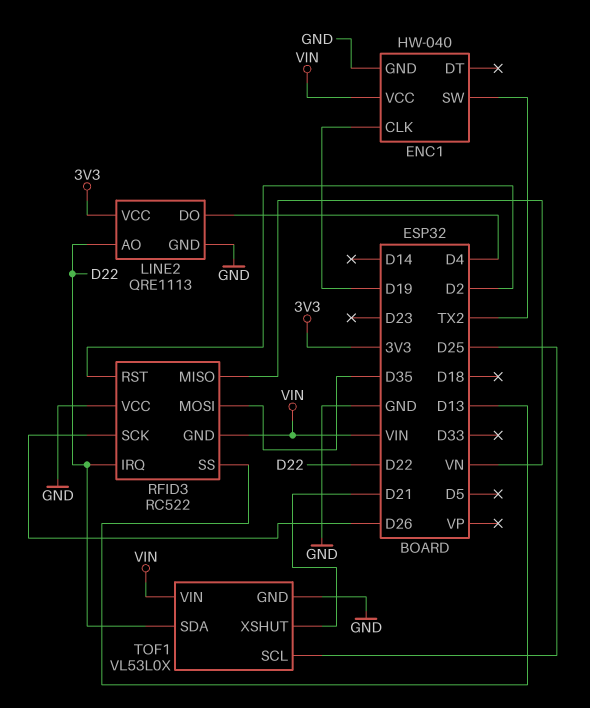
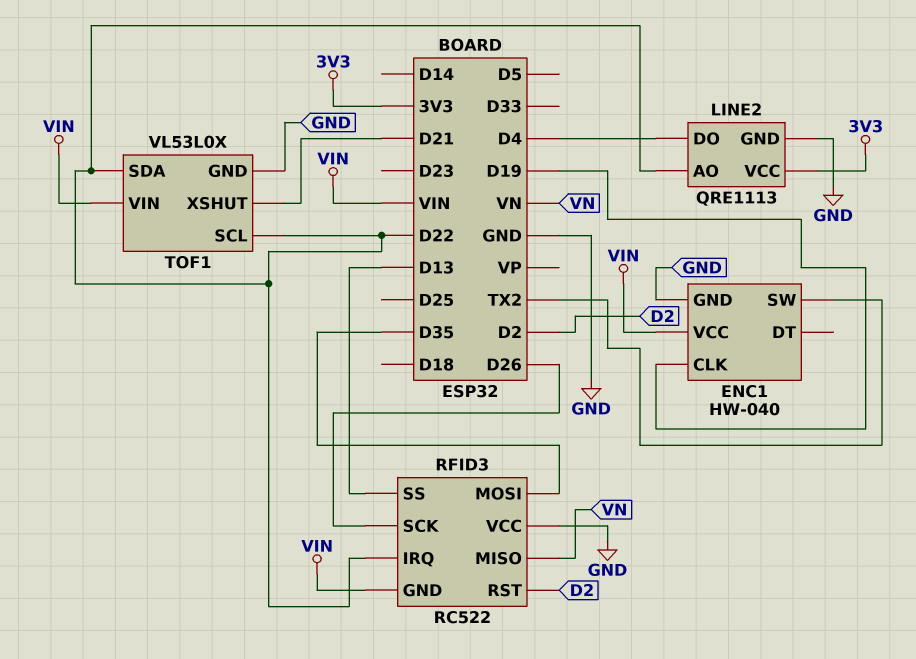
TOF1 pin SCL: D25 -> D22

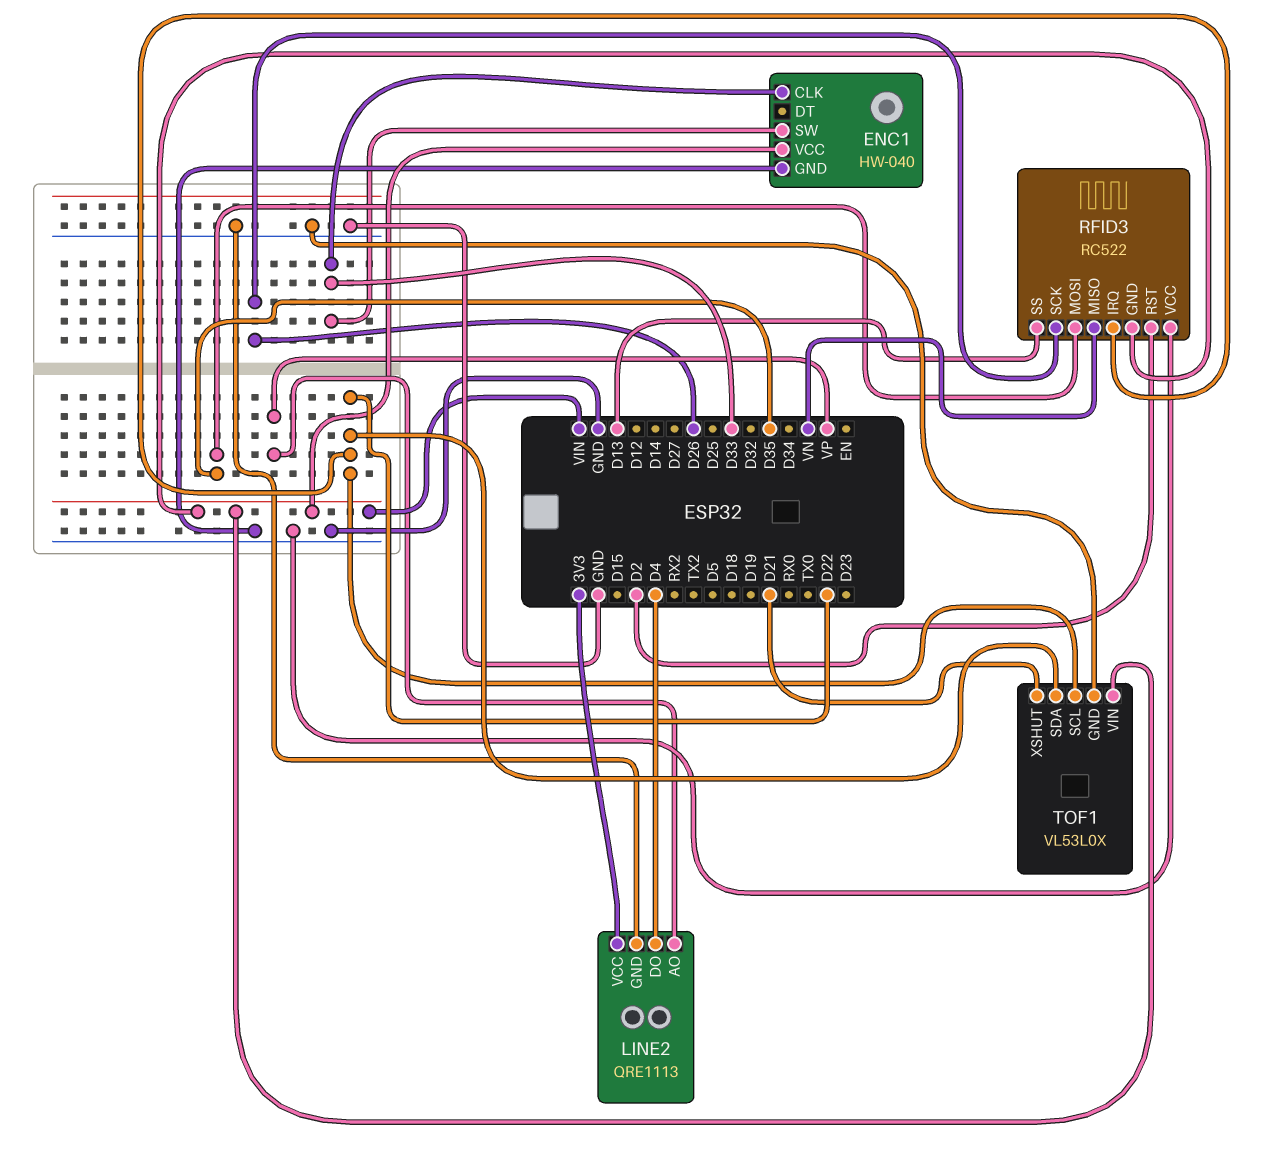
ENC1 pin CLK: D19 -> D33
ENC1 pin SW: TX2 -> D33
LINE2 pin AO: D22 -> VP

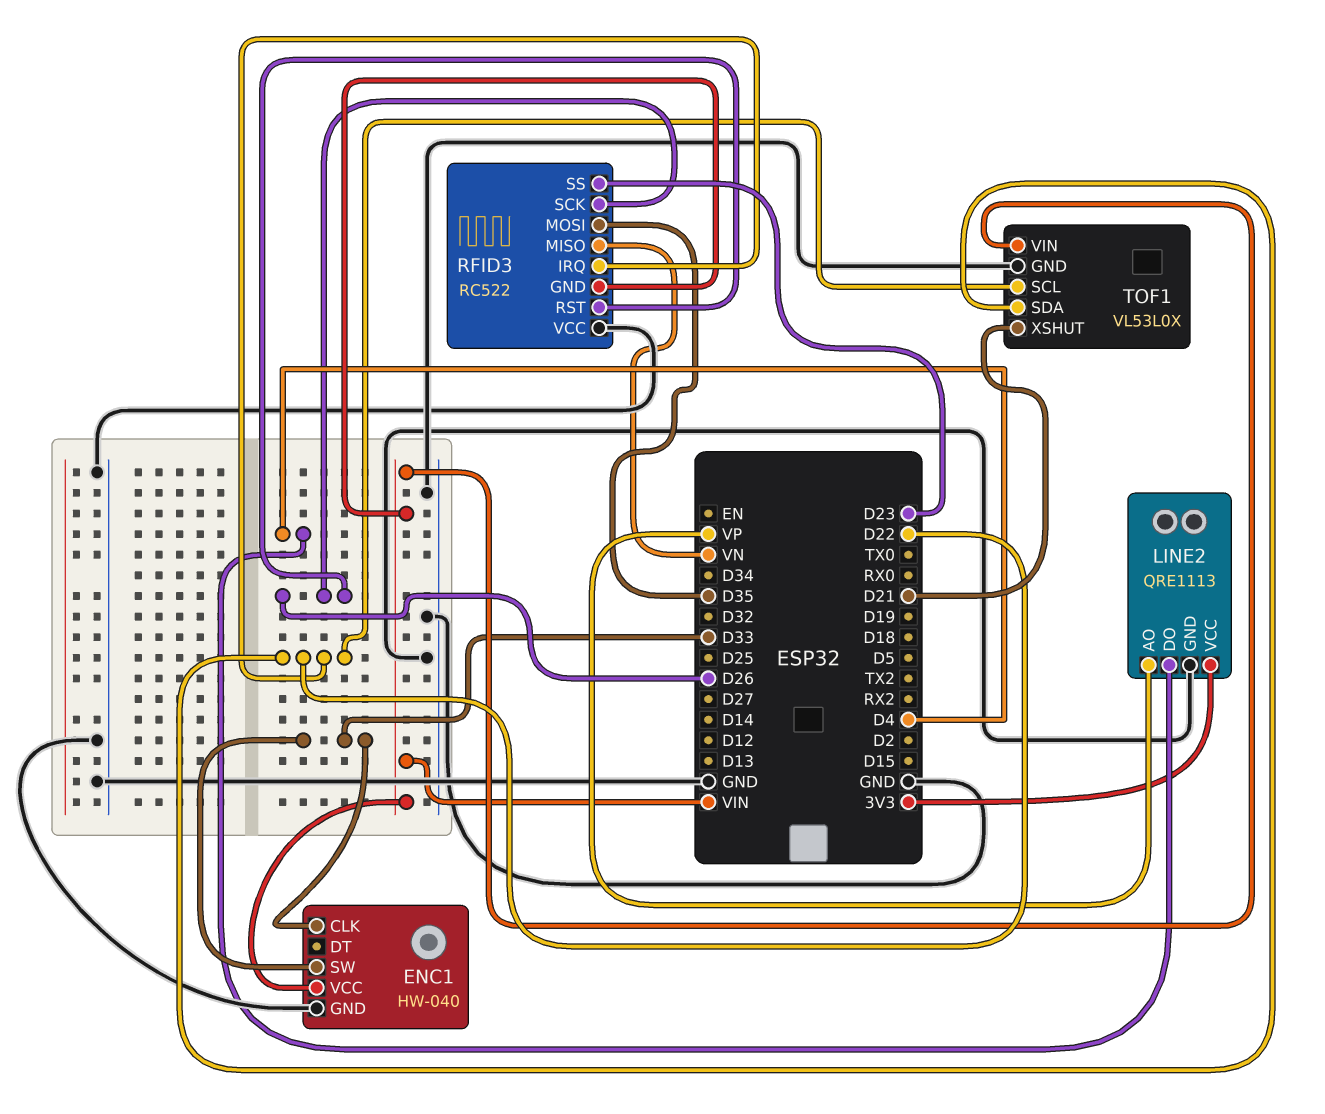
RFID3 pin RST: D2 -> D26
RFID3 pin SS: D13 -> D23

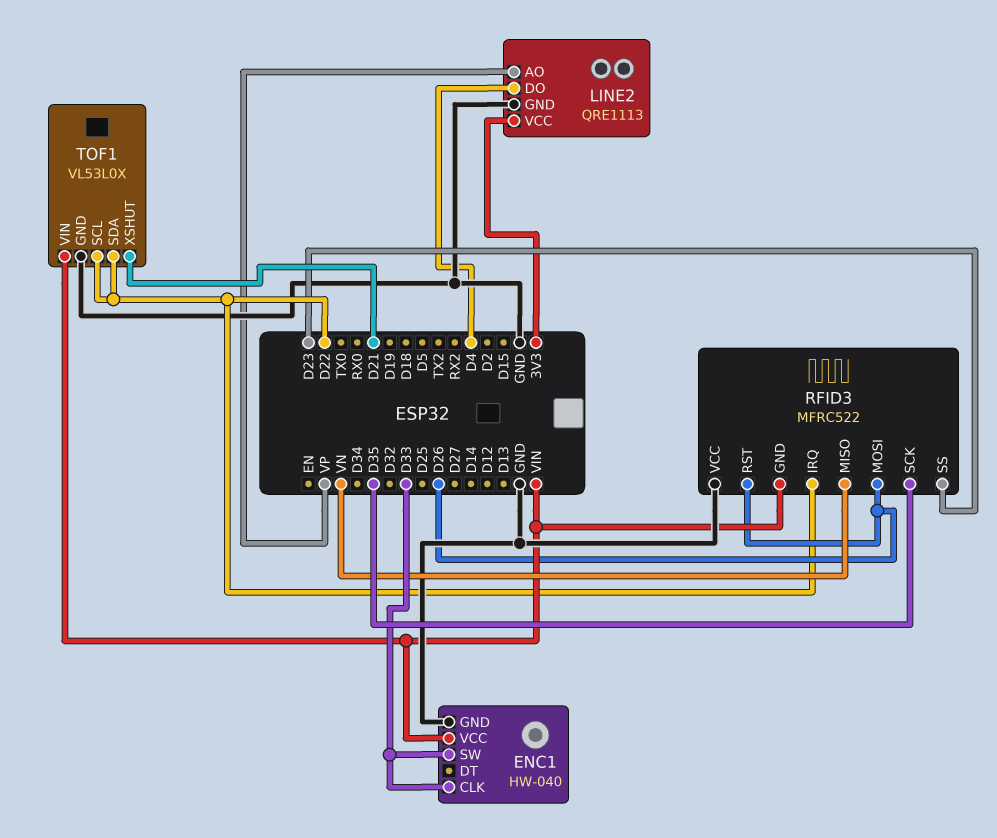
RFID3: RC522 -> MFRC522
RFID3 pin MOSI: D35 -> D26
RFID3 pin SCK: D26 -> D35

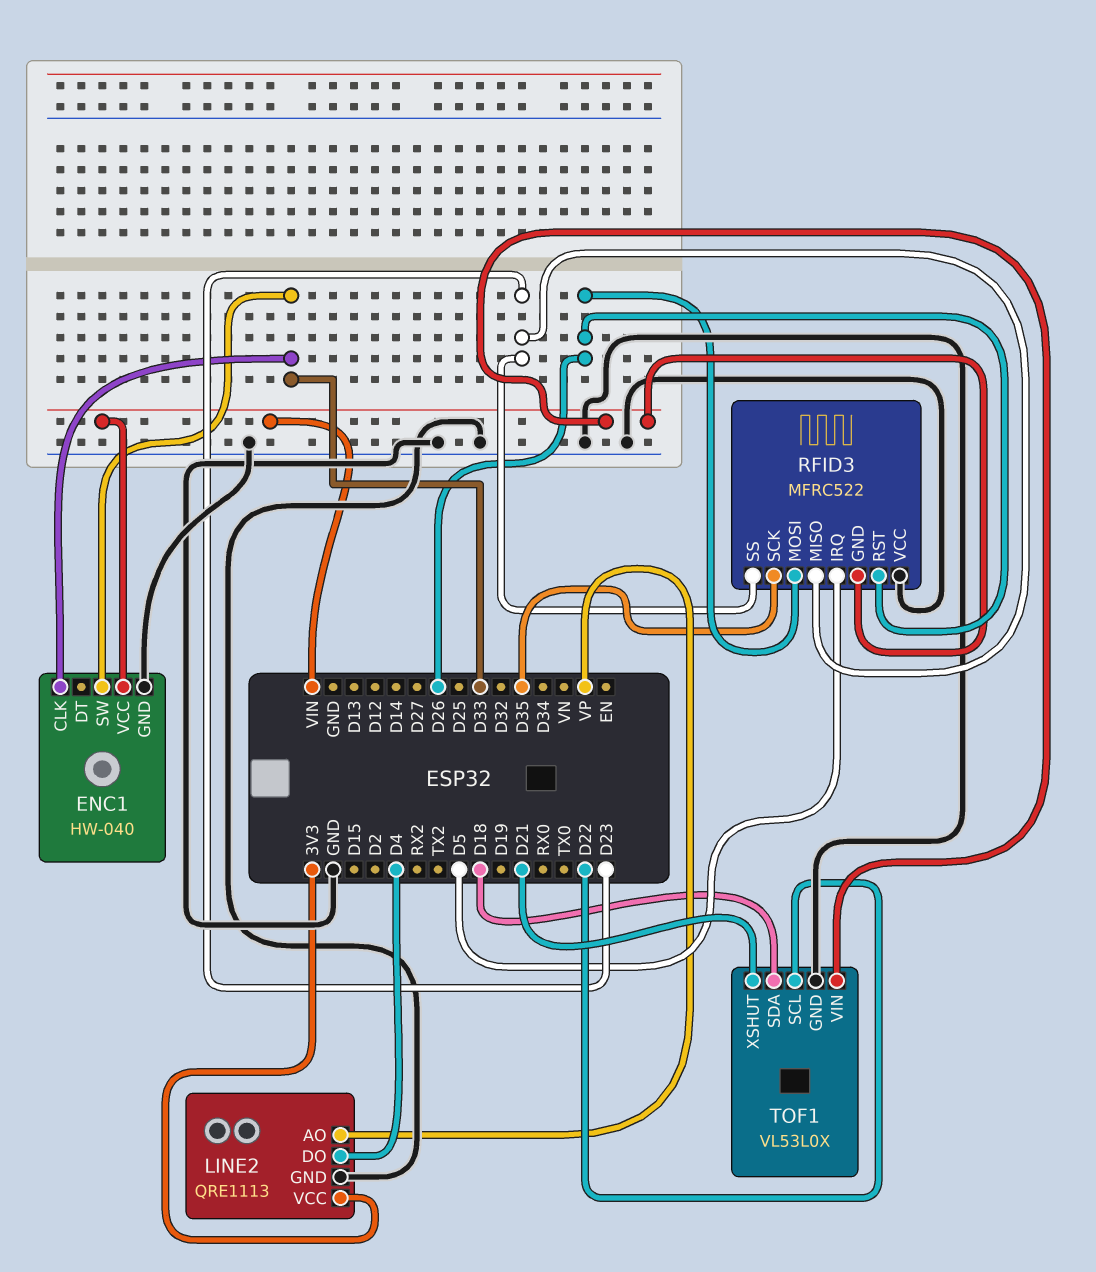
RFID3 pin IRQ: D22 -> D5
RFID3 pin MISO: VN -> D23
TOF1 pin SDA: D22 -> D18

